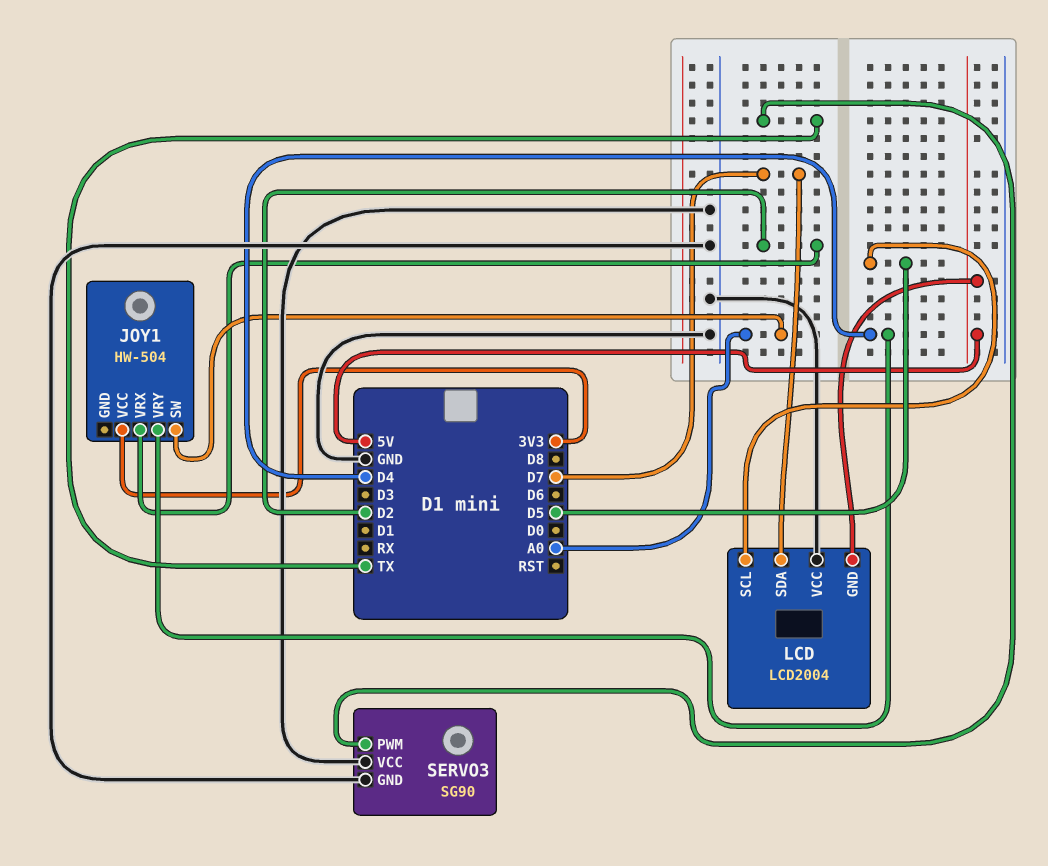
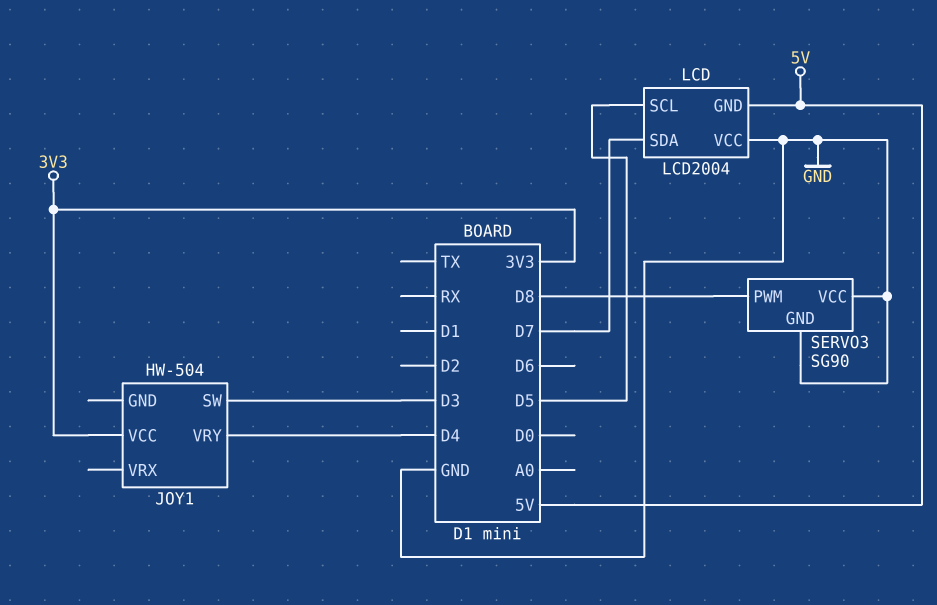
JOY1 pin SW: A0 -> D3
JOY1 pin VRX: D2 -> none
SERVO3 pin PWM: TX -> D8

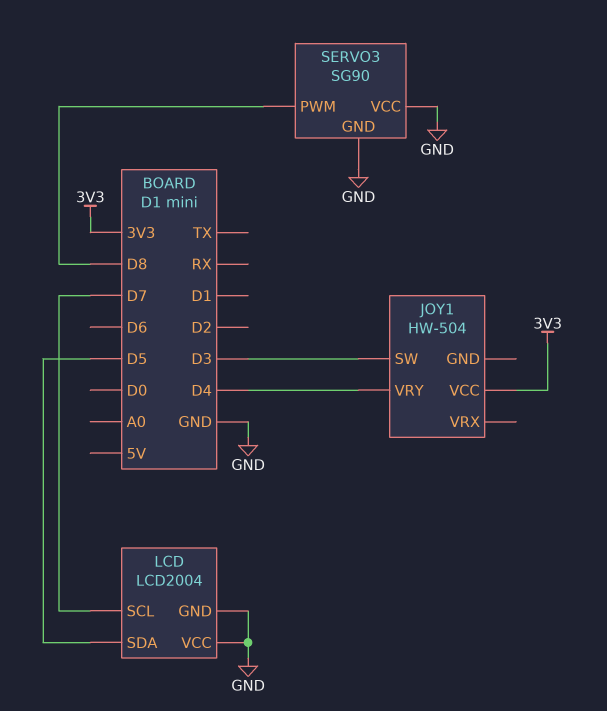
LCD pin GND: 5V -> GND
LCD pin SCL: D5 -> D7
LCD pin SDA: D7 -> D5

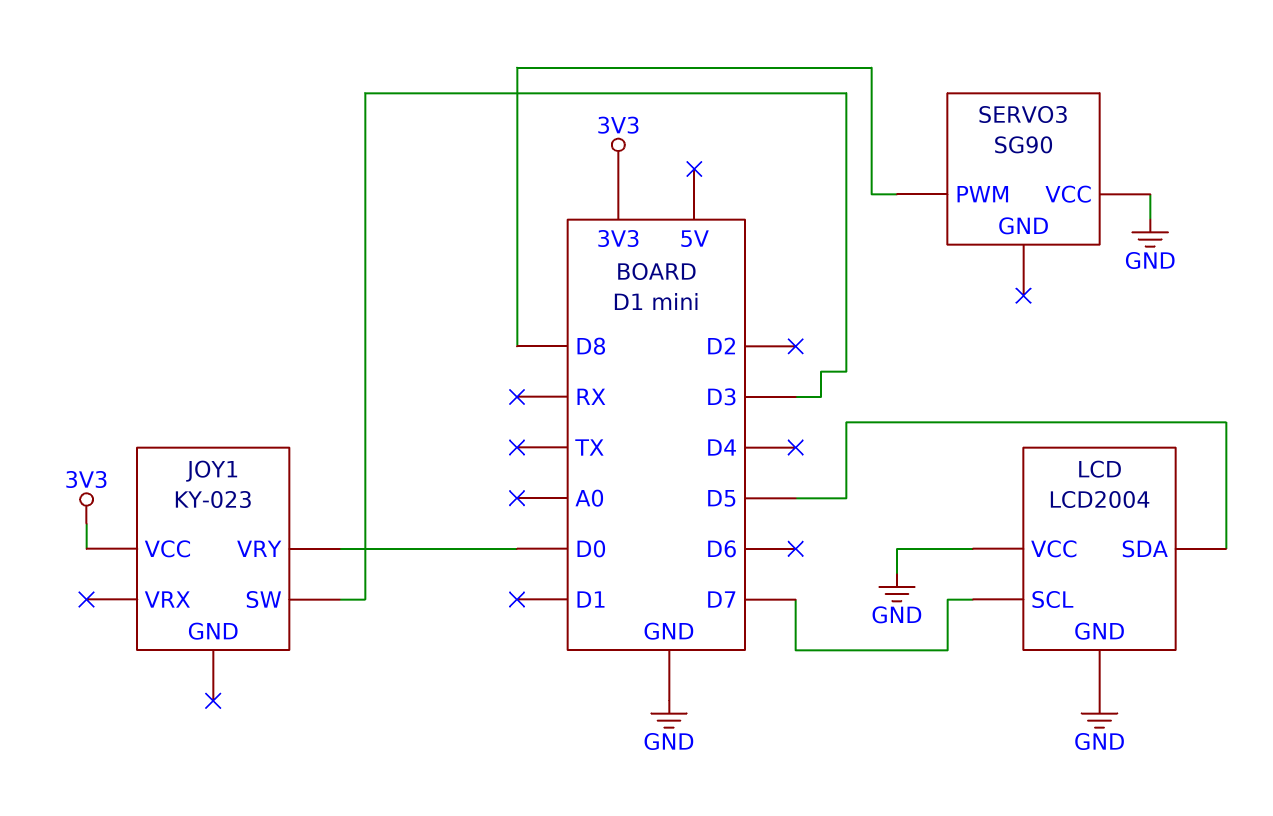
JOY1: HW-504 -> KY-023
JOY1 pin VRY: D4 -> D0
SERVO3 pin GND: GND -> none

